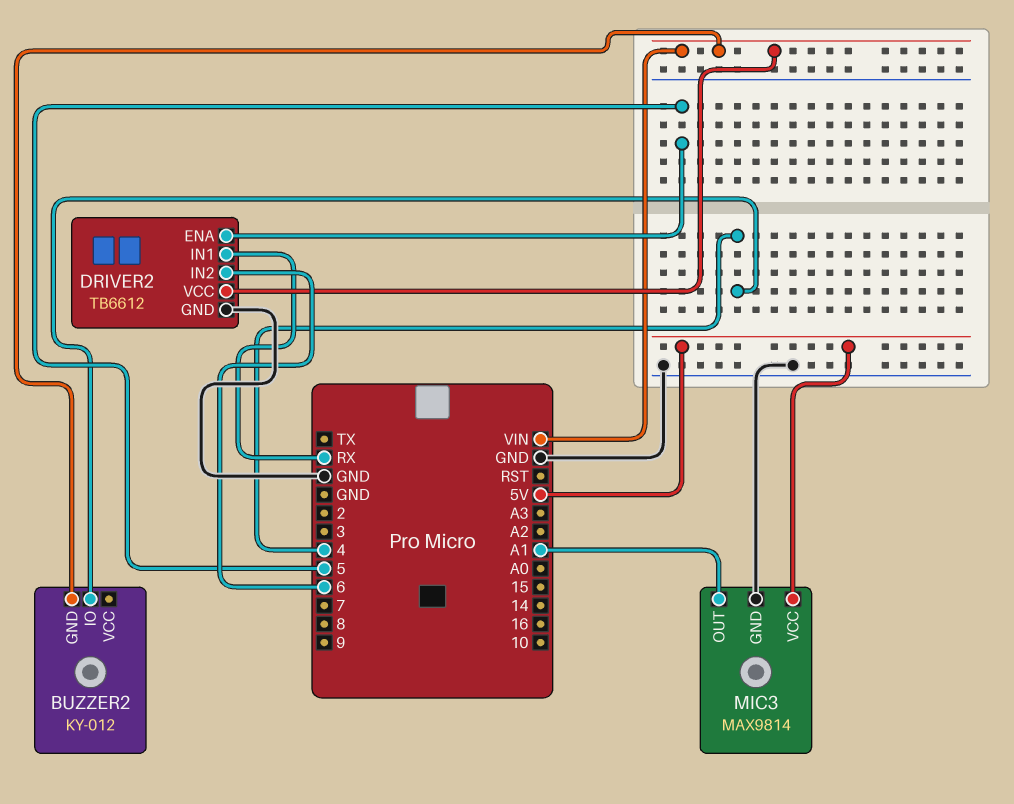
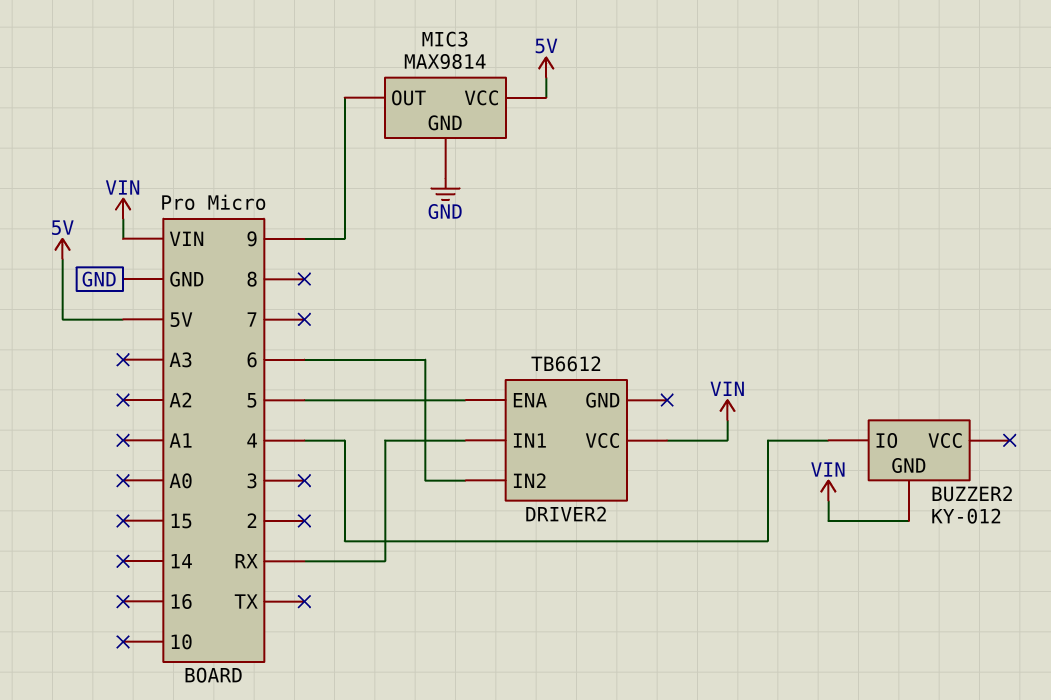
DRIVER2 pin GND: GND -> none
MIC3 pin OUT: A1 -> 9

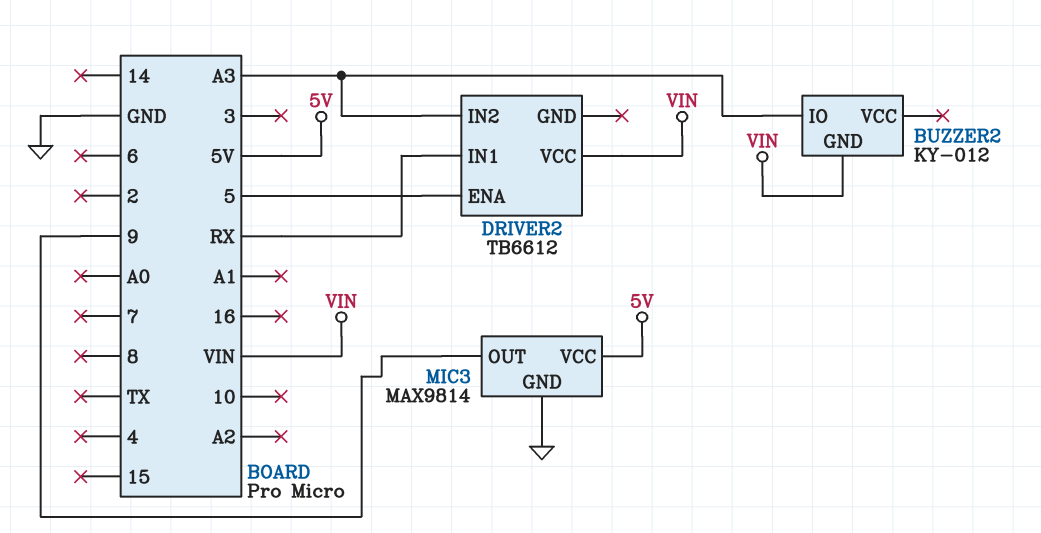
BUZZER2 pin IO: 4 -> A3
DRIVER2 pin IN2: 6 -> A3

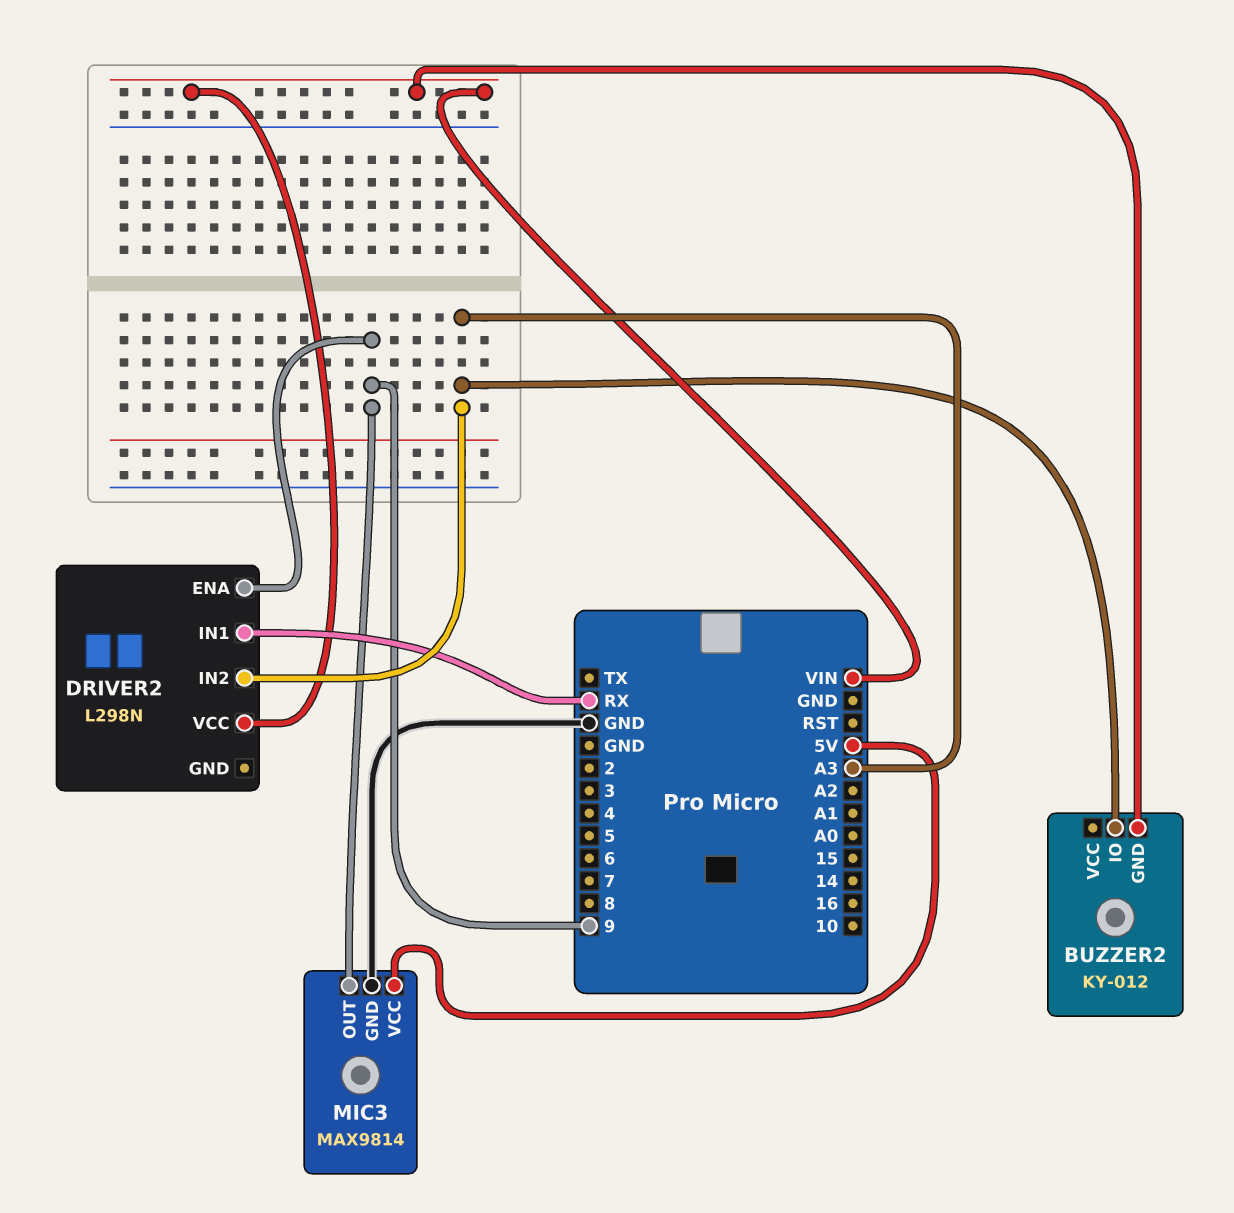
DRIVER2: TB6612 -> L298N
DRIVER2 pin ENA: 5 -> 9

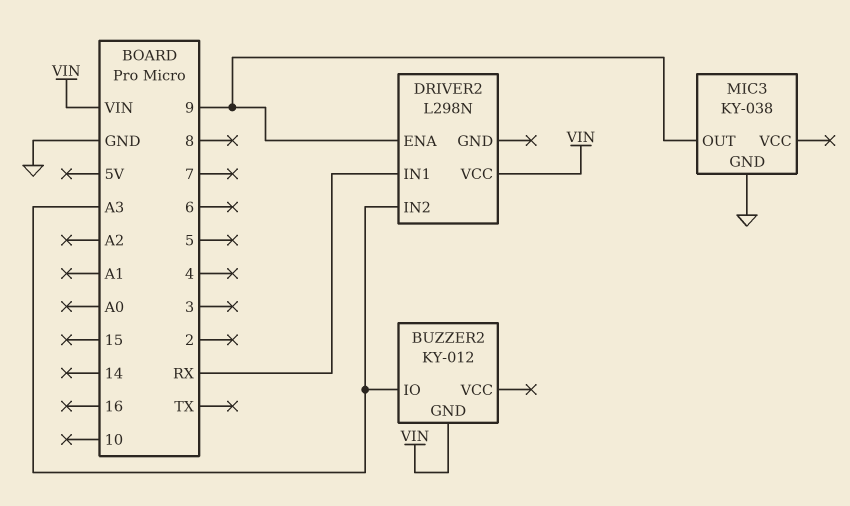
MIC3: MAX9814 -> KY-038
MIC3 pin VCC: 5V -> none

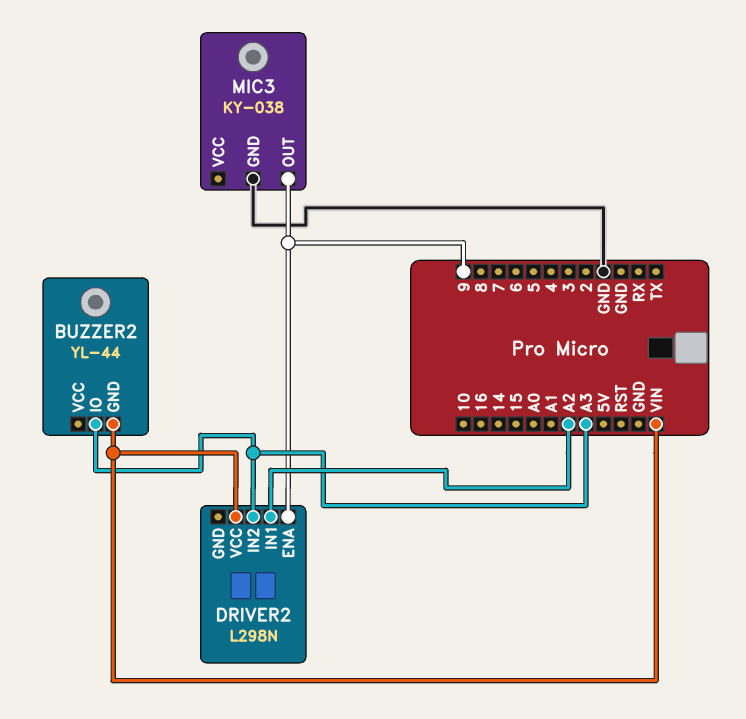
BUZZER2: KY-012 -> YL-44
DRIVER2 pin IN1: RX -> A2

